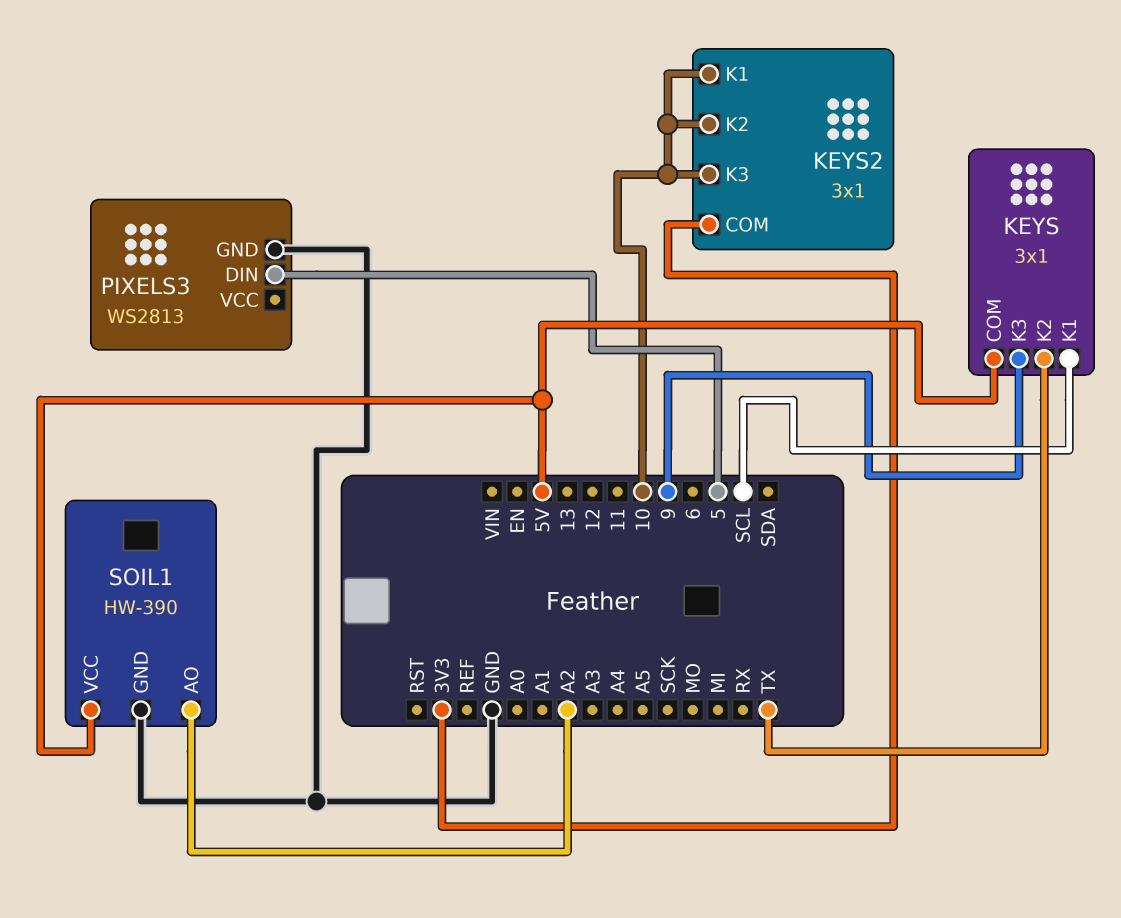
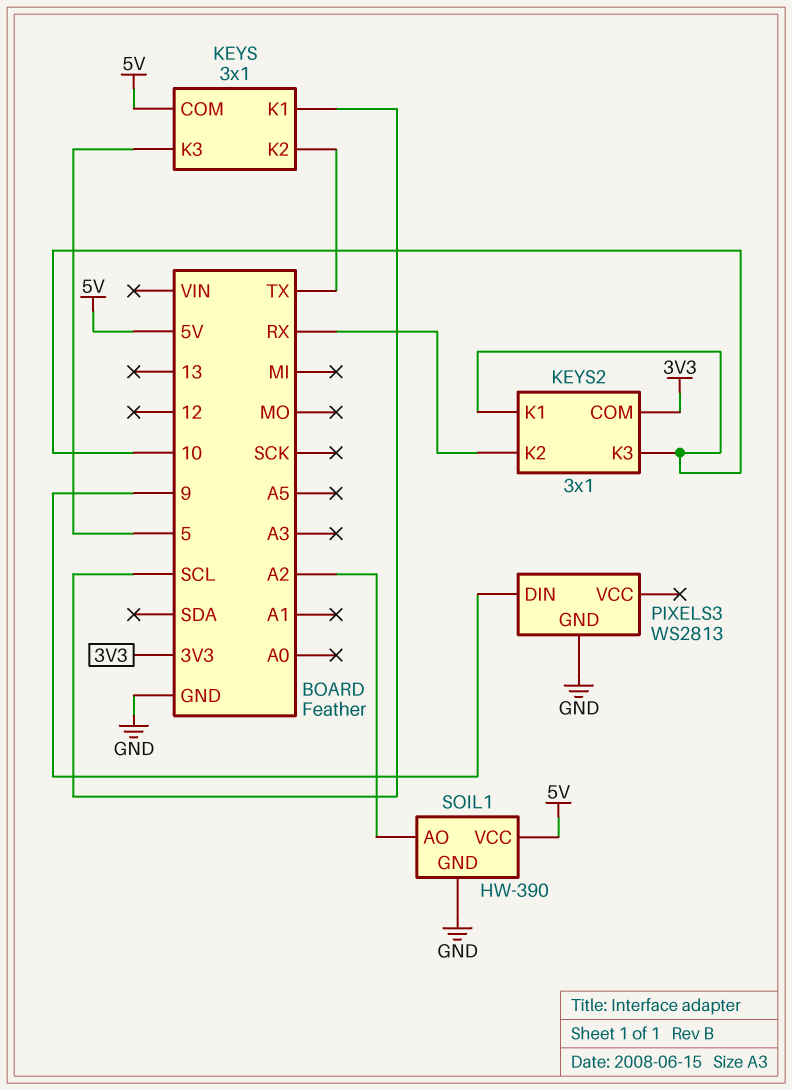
KEYS pin K3: 9 -> 5
KEYS2 pin K2: 10 -> RX
PIXELS3 pin DIN: 5 -> 9

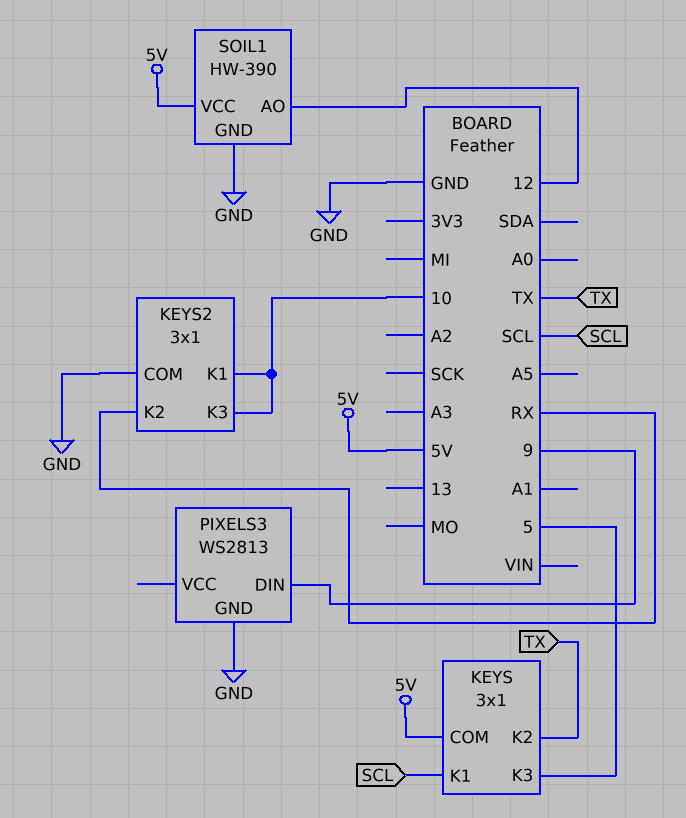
KEYS2 pin COM: 3V3 -> GND
SOIL1 pin AO: A2 -> 12

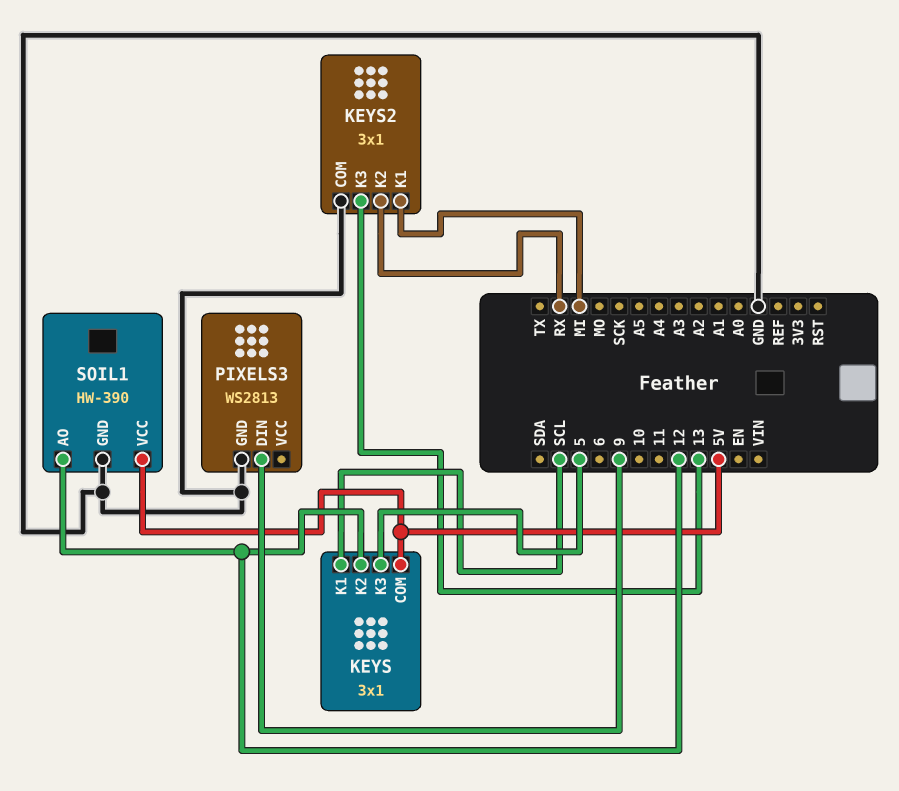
KEYS pin K2: TX -> 12
KEYS2 pin K1: 10 -> MI
KEYS2 pin K3: 10 -> 13

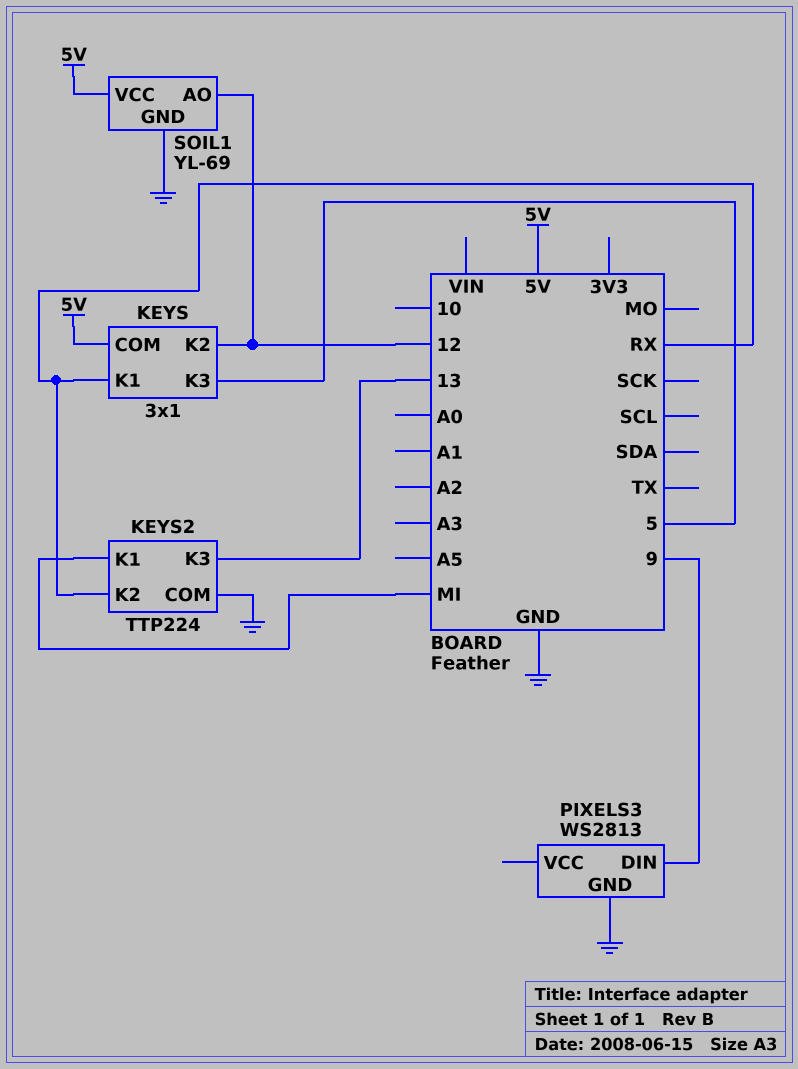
KEYS pin K1: SCL -> RX
KEYS2: 3x1 -> TTP224
SOIL1: HW-390 -> YL-69

